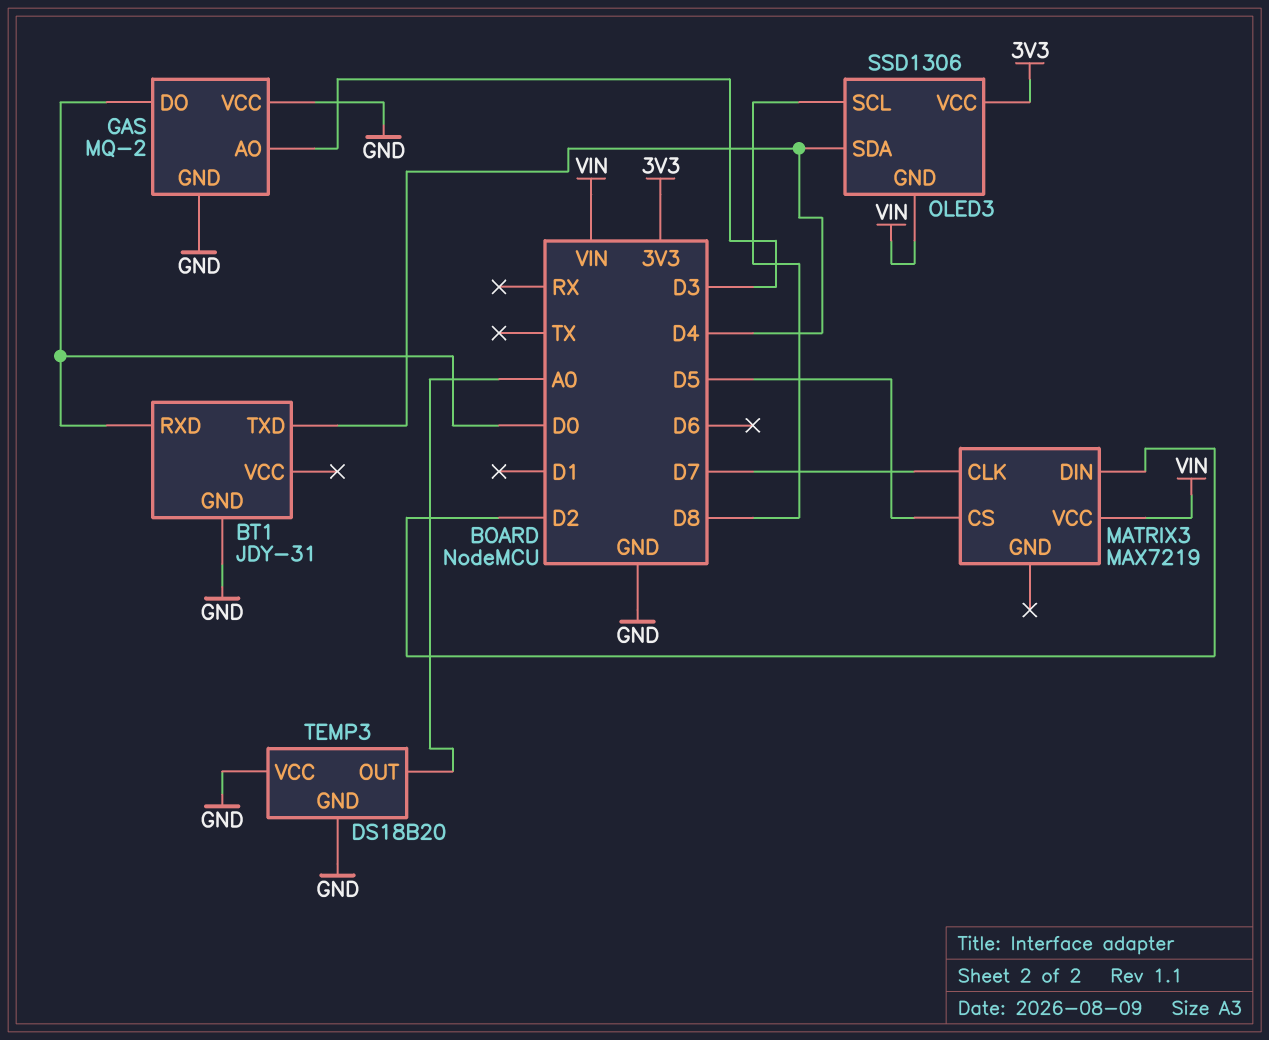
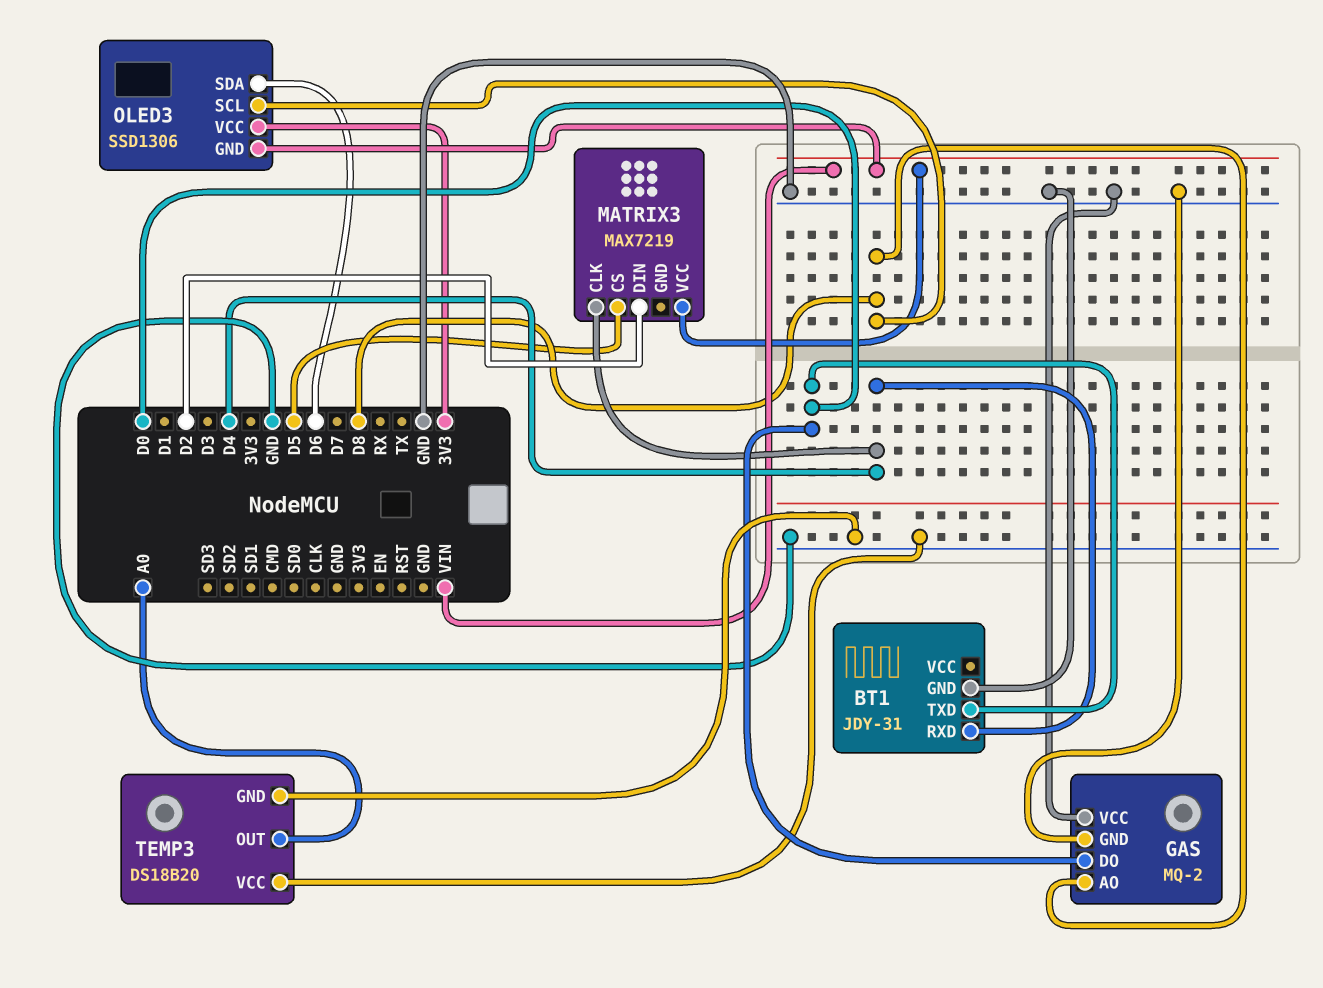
BT1 pin RXD: D0 -> D4
BT1 pin TXD: D4 -> D0
GAS pin AO: D3 -> D8
MATRIX3 pin CLK: D7 -> D4
OLED3 pin SDA: D4 -> D6

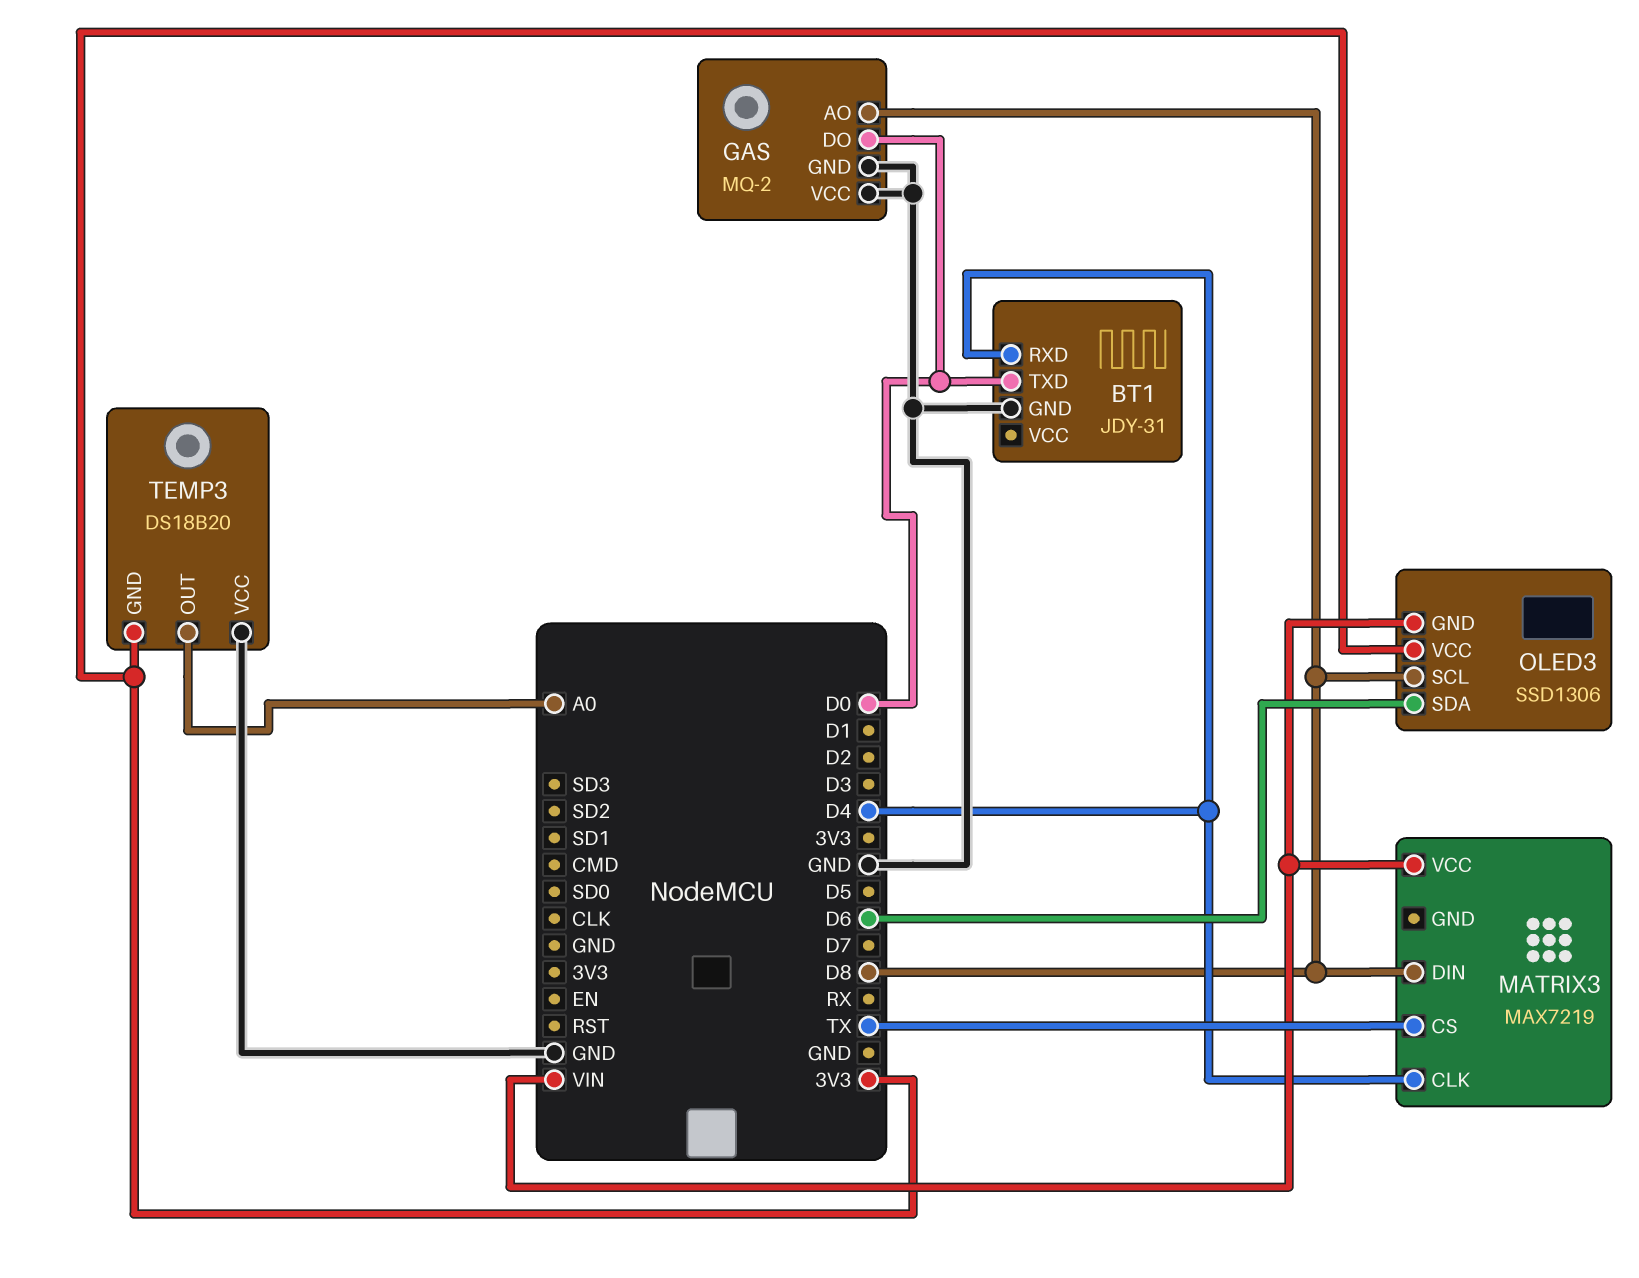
MATRIX3 pin CS: D5 -> TX
MATRIX3 pin DIN: D2 -> D8
TEMP3 pin GND: GND -> 3V3

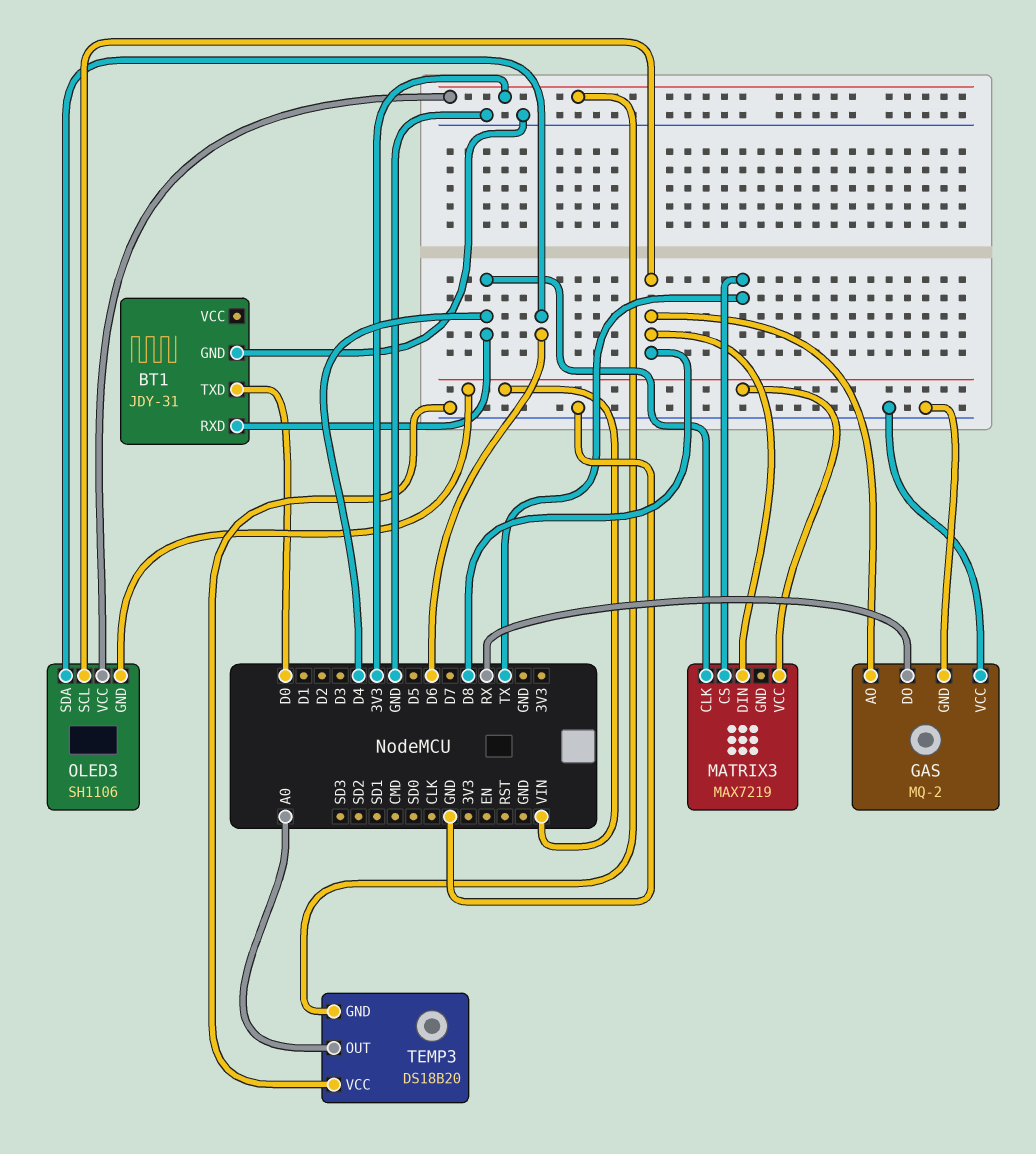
GAS pin DO: D0 -> RX
OLED3: SSD1306 -> SH1106

